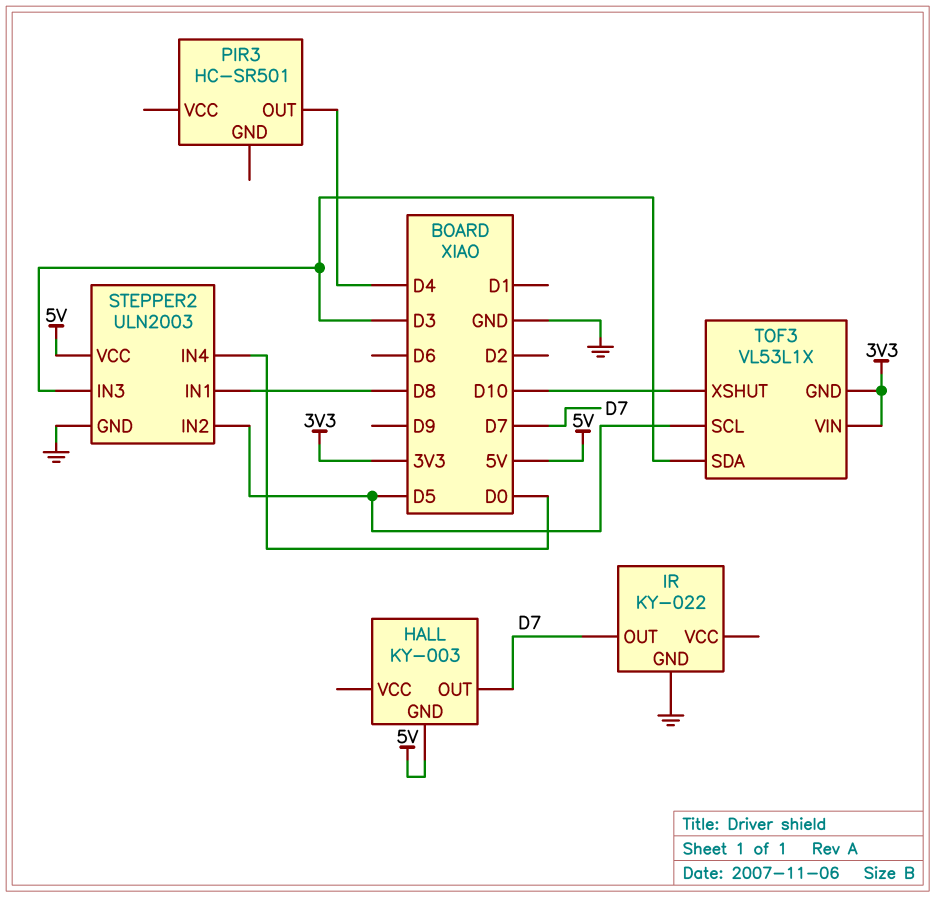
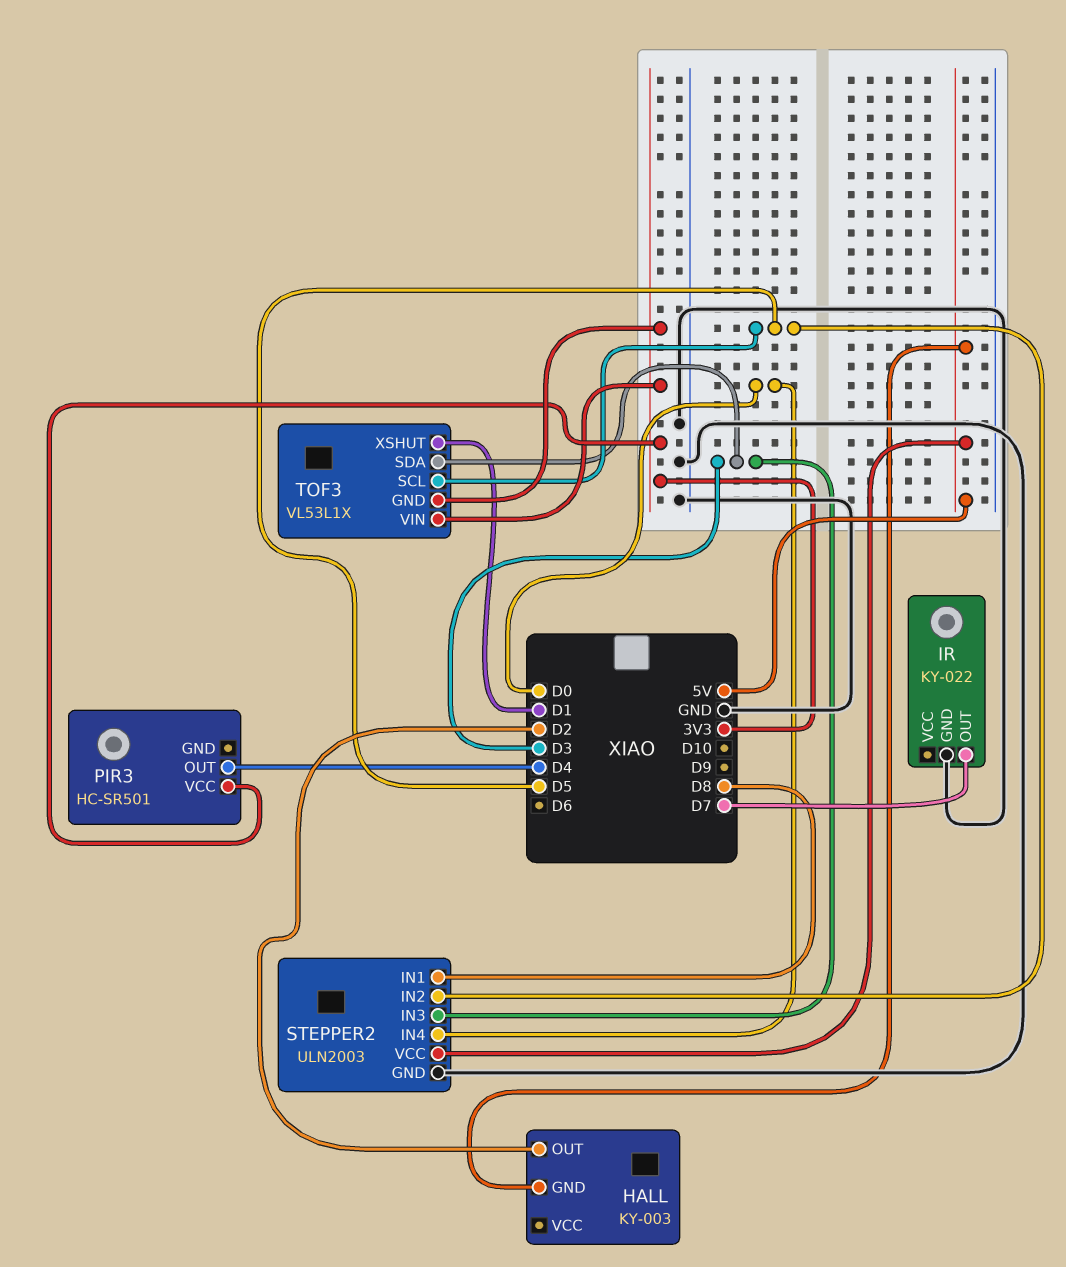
HALL pin OUT: D7 -> D2
PIR3 pin VCC: none -> 3V3
TOF3 pin XSHUT: D10 -> D1

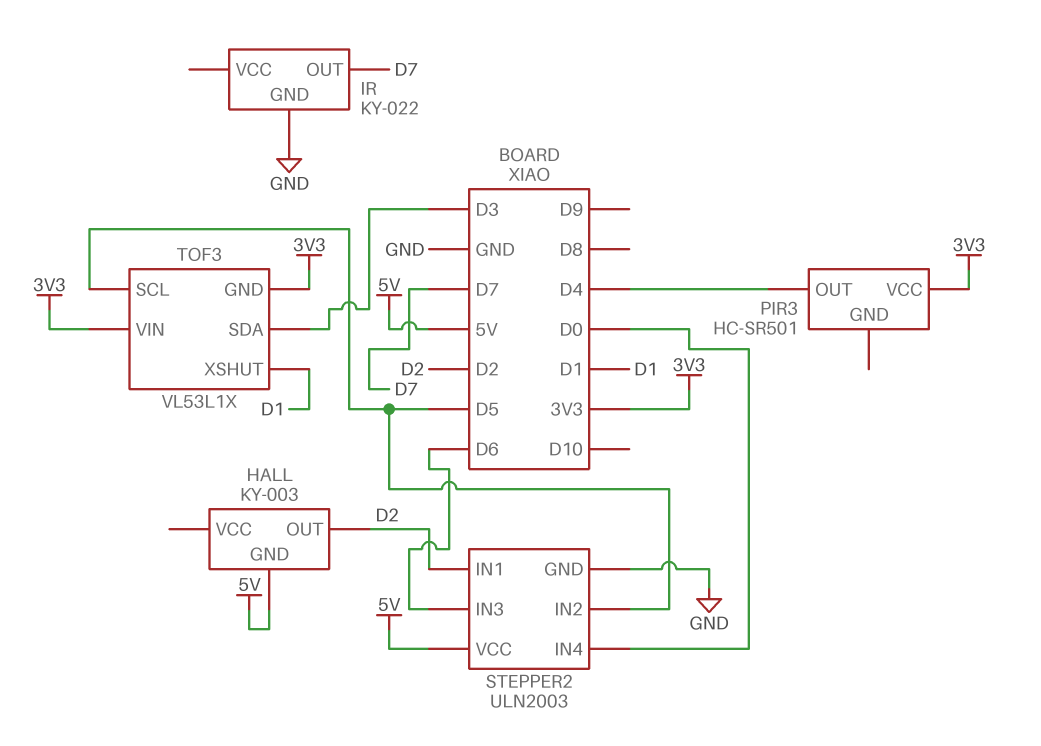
STEPPER2 pin IN1: D8 -> D2
STEPPER2 pin IN3: D3 -> D6

